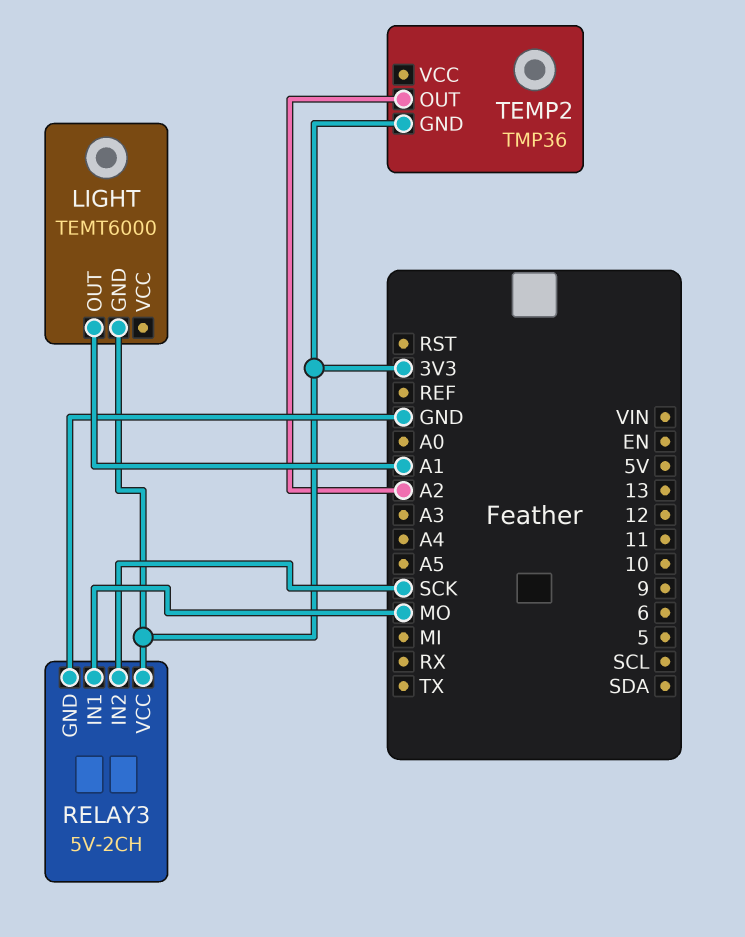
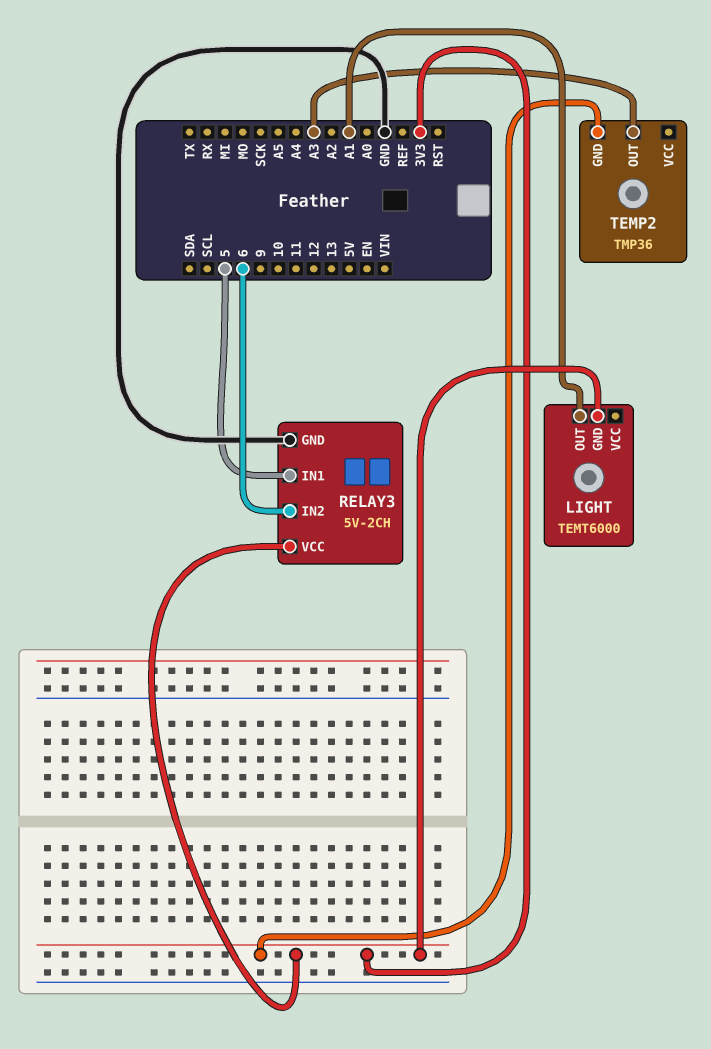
RELAY3 pin IN1: MO -> 5
RELAY3 pin IN2: SCK -> 6
TEMP2 pin OUT: A2 -> A3

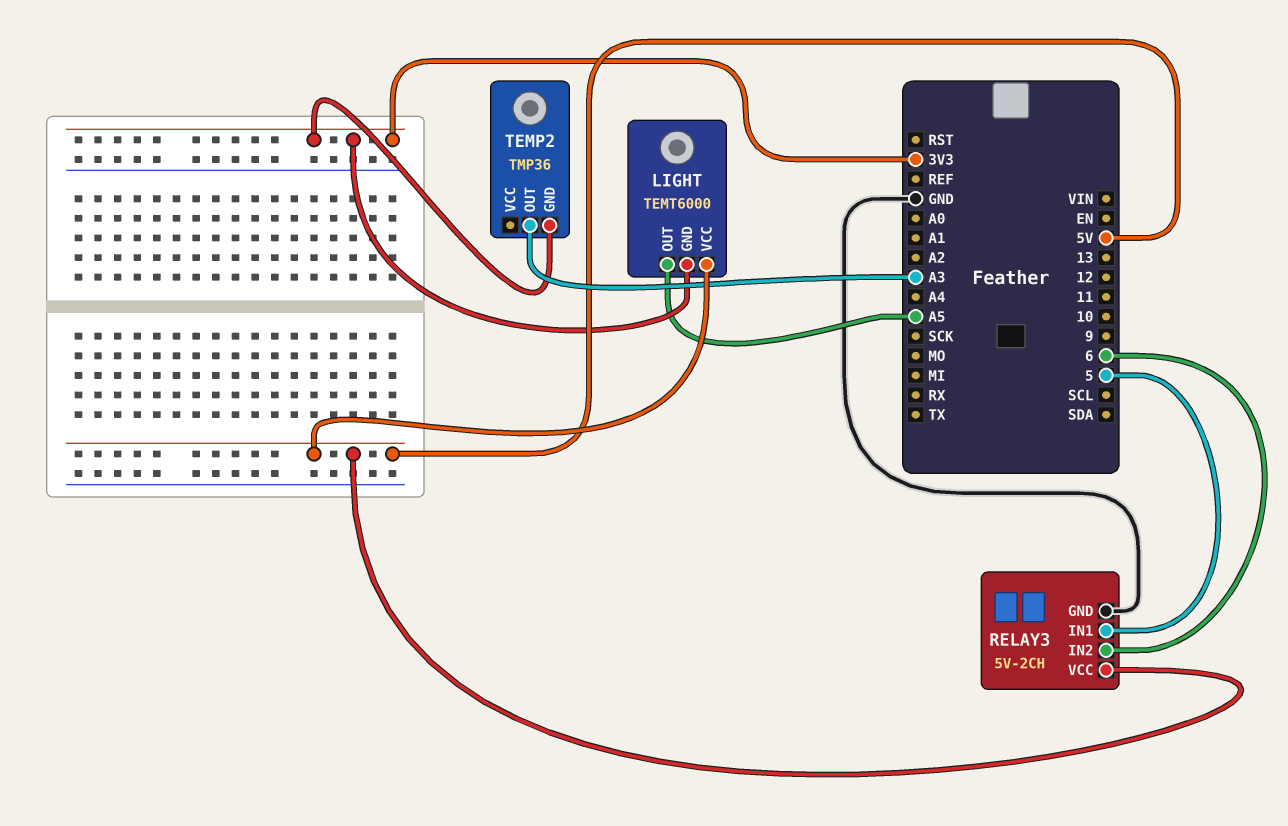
LIGHT pin OUT: A1 -> A5
LIGHT pin VCC: none -> 5V
RELAY3 pin VCC: 3V3 -> 5V

